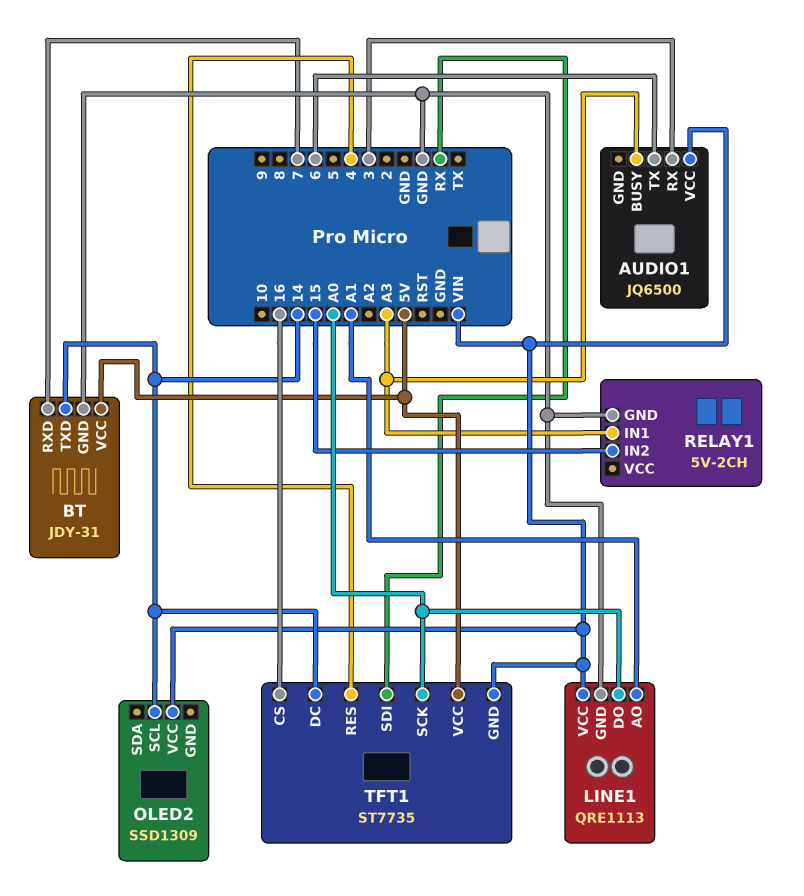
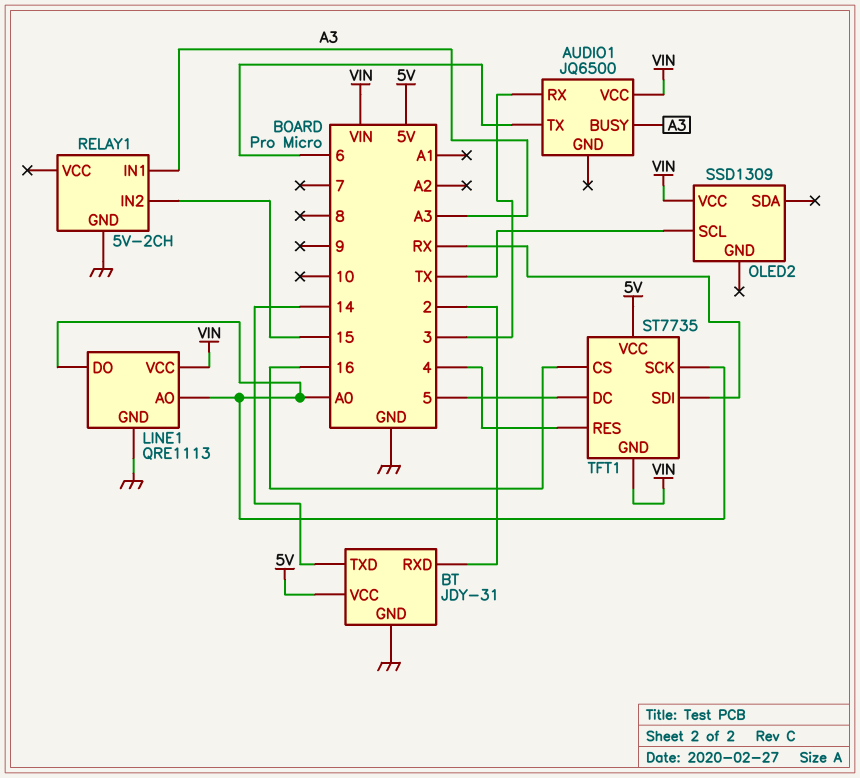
BT pin RXD: 7 -> 2
LINE1 pin AO: A1 -> A0
OLED2 pin SCL: 14 -> TX
TFT1 pin DC: 14 -> 5

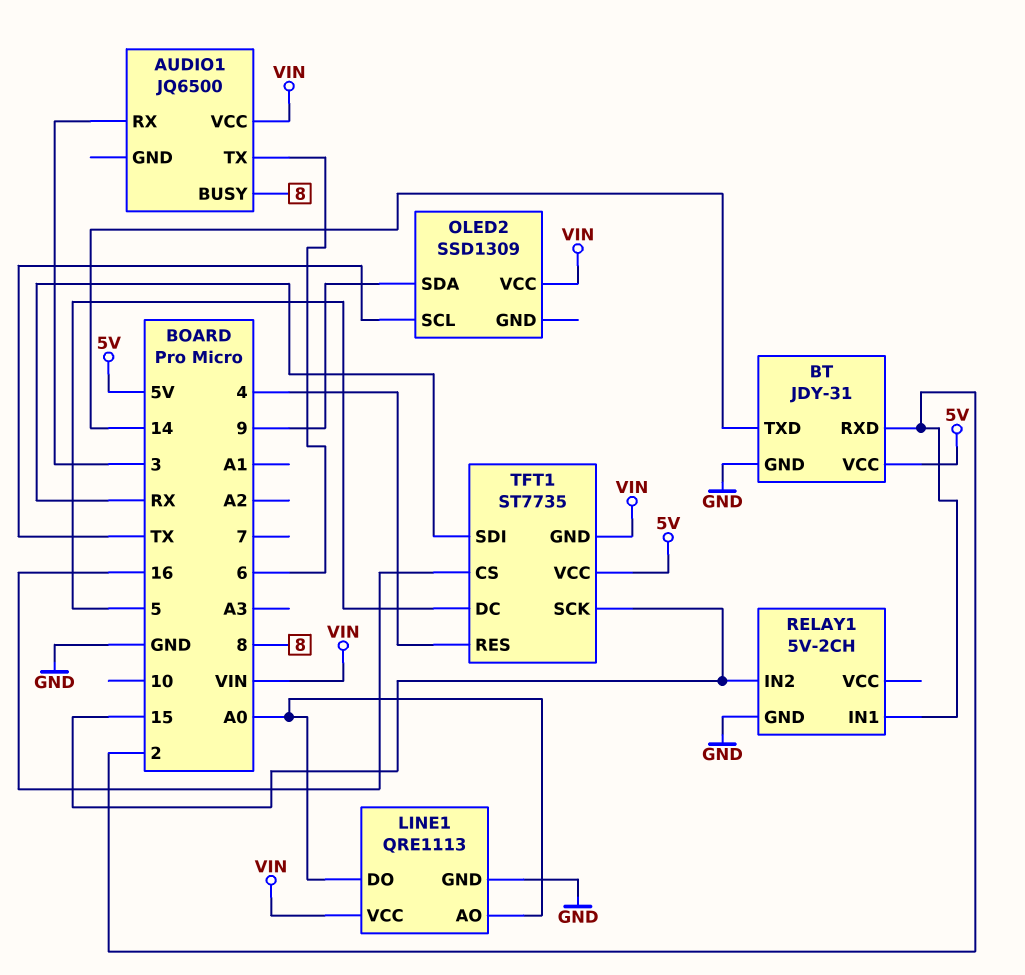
AUDIO1 pin BUSY: A3 -> 8
OLED2 pin SDA: none -> 9
RELAY1 pin IN1: A3 -> 2
TFT1 pin SCK: A0 -> 15

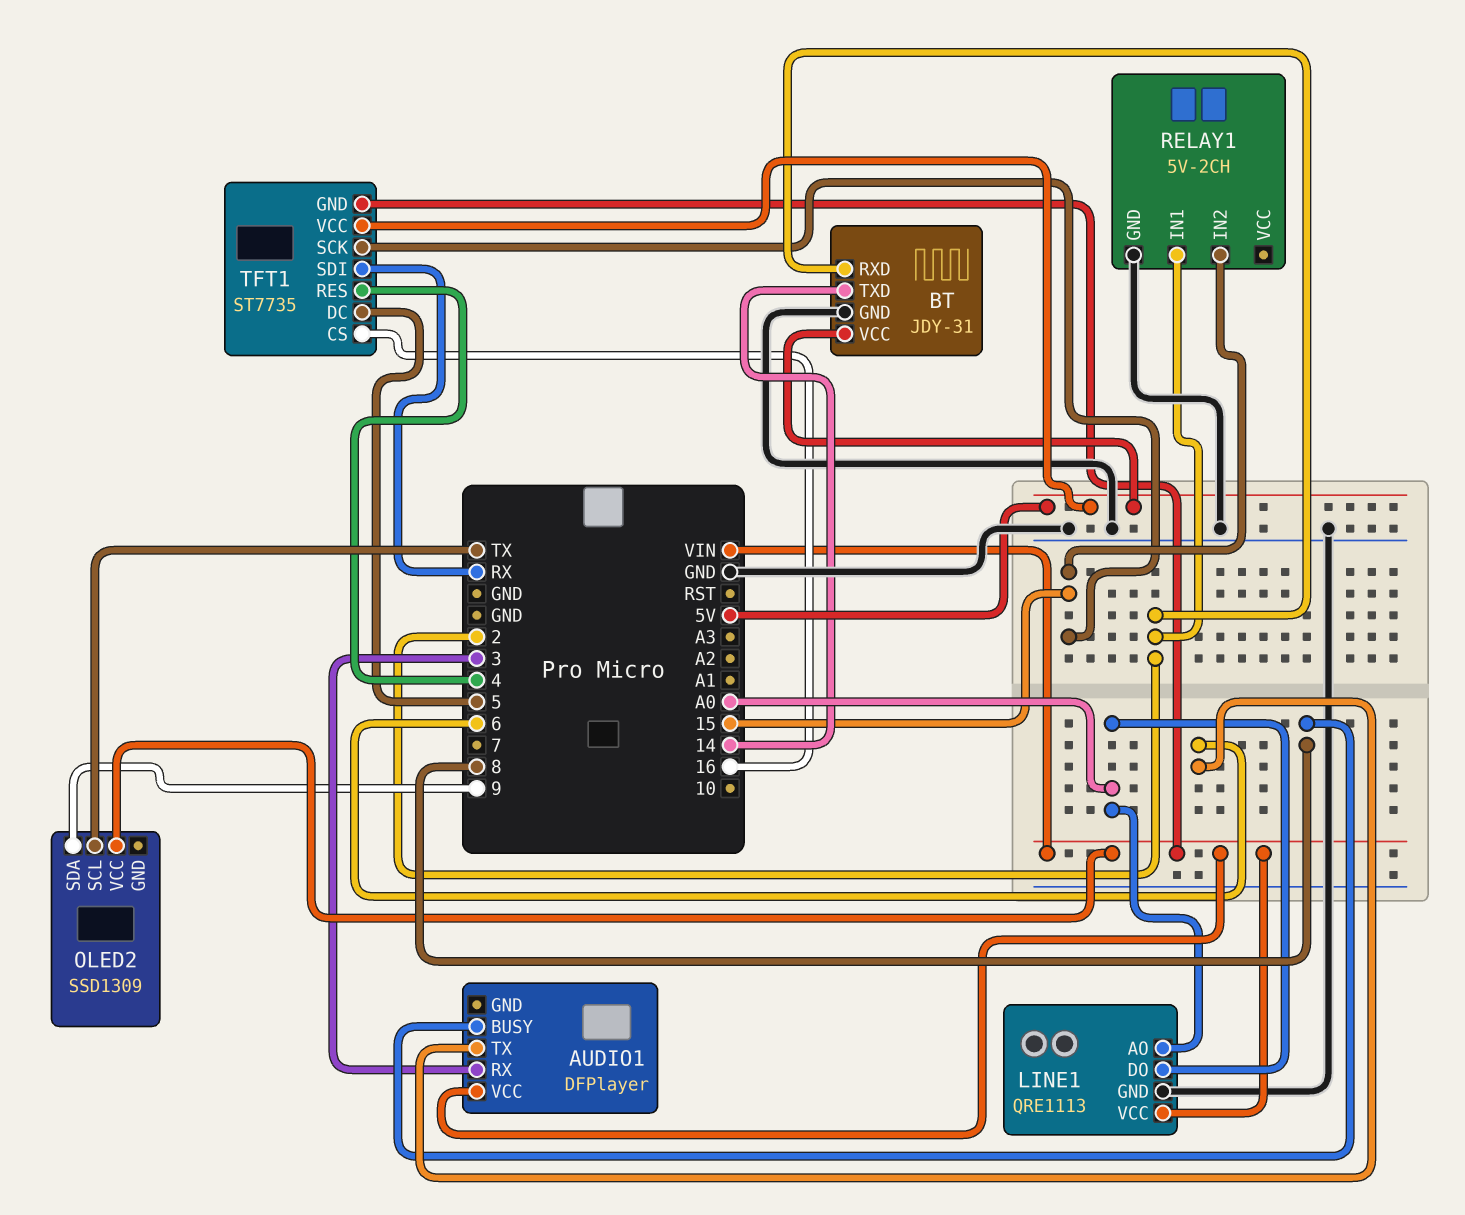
AUDIO1: JQ6500 -> DFPlayer

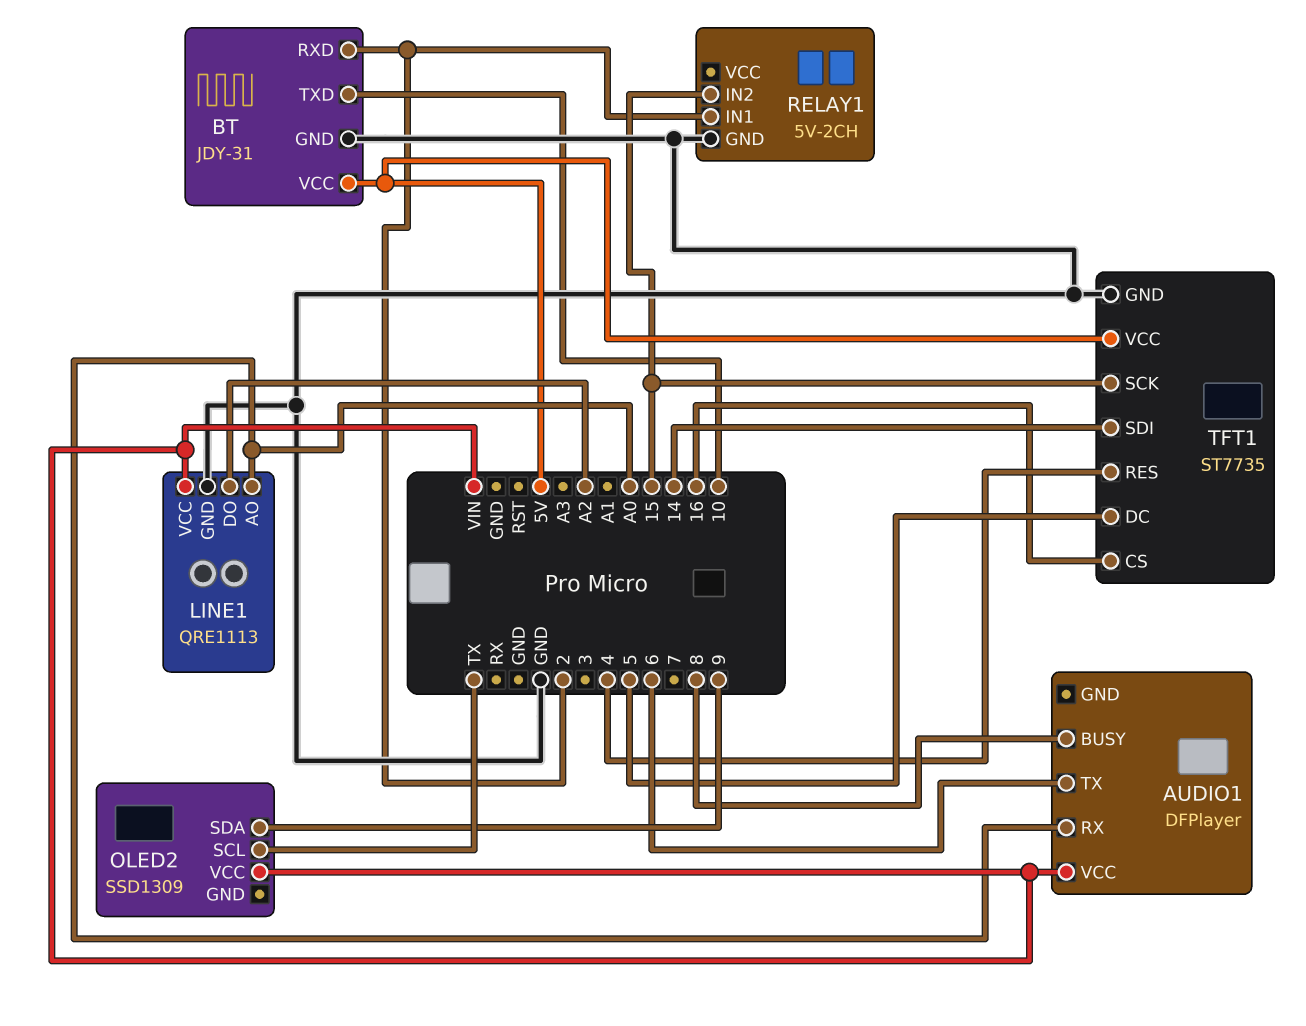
AUDIO1 pin RX: 3 -> A0
BT pin TXD: 14 -> 10
LINE1 pin DO: A0 -> A2
TFT1 pin GND: VIN -> GND
TFT1 pin SDI: RX -> 14

